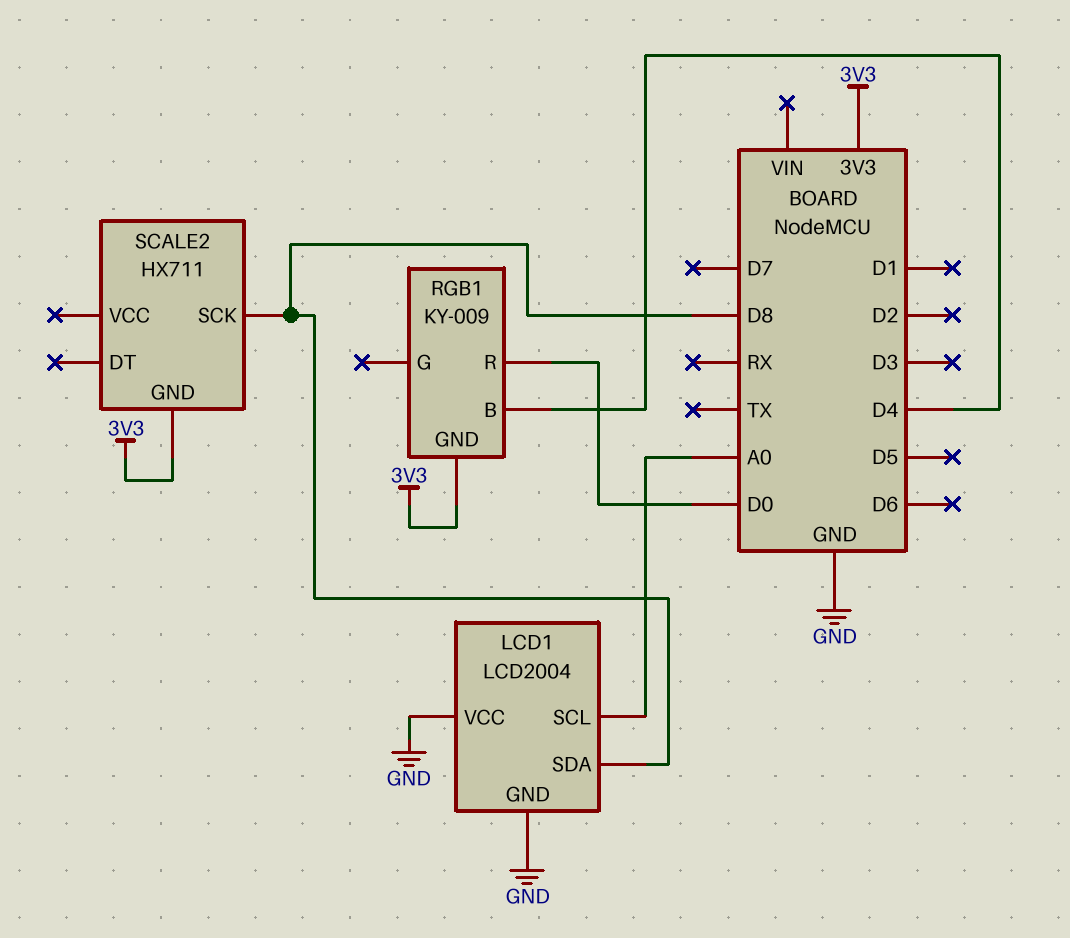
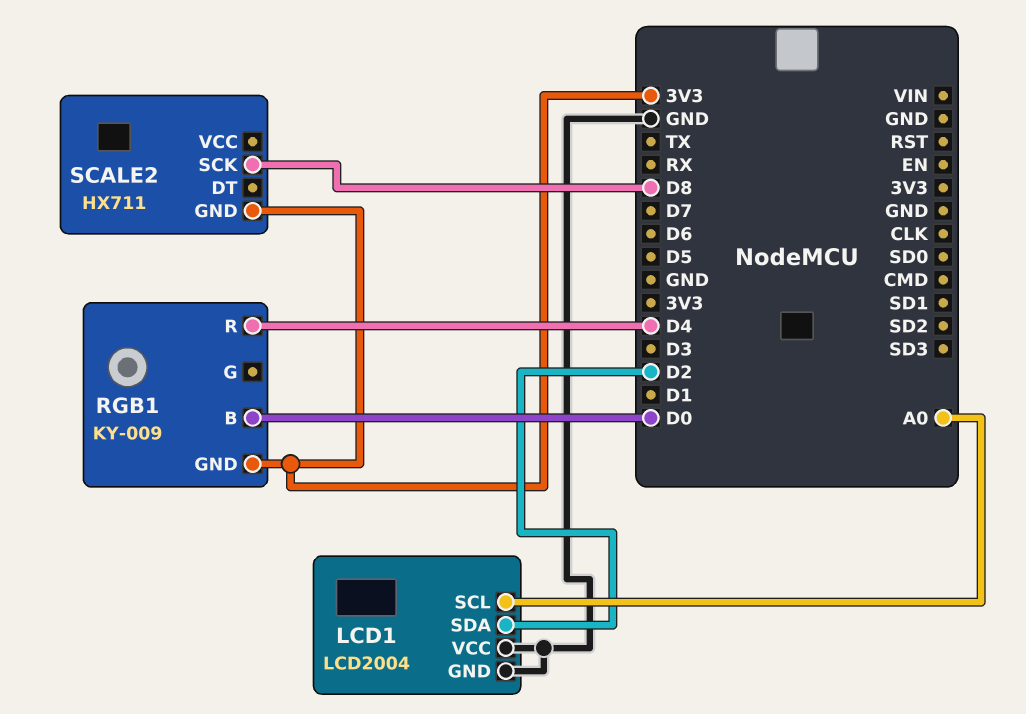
LCD1 pin SDA: D8 -> D2
RGB1 pin B: D4 -> D0
RGB1 pin R: D0 -> D4

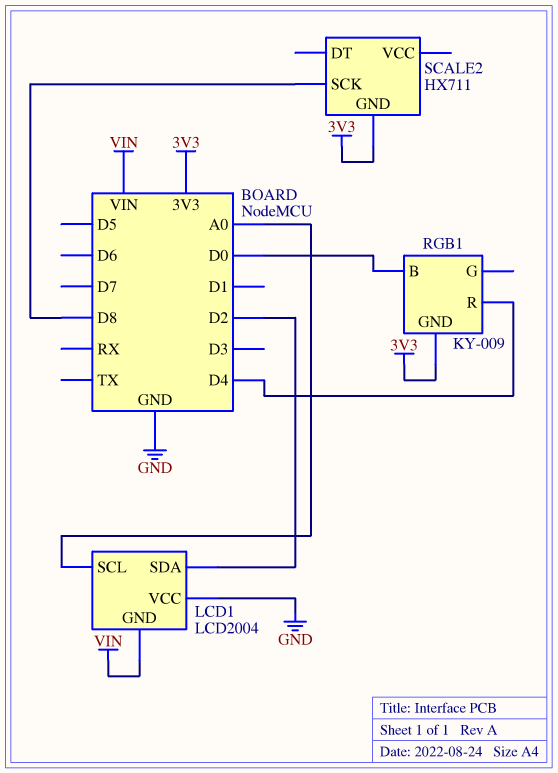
LCD1 pin GND: GND -> VIN

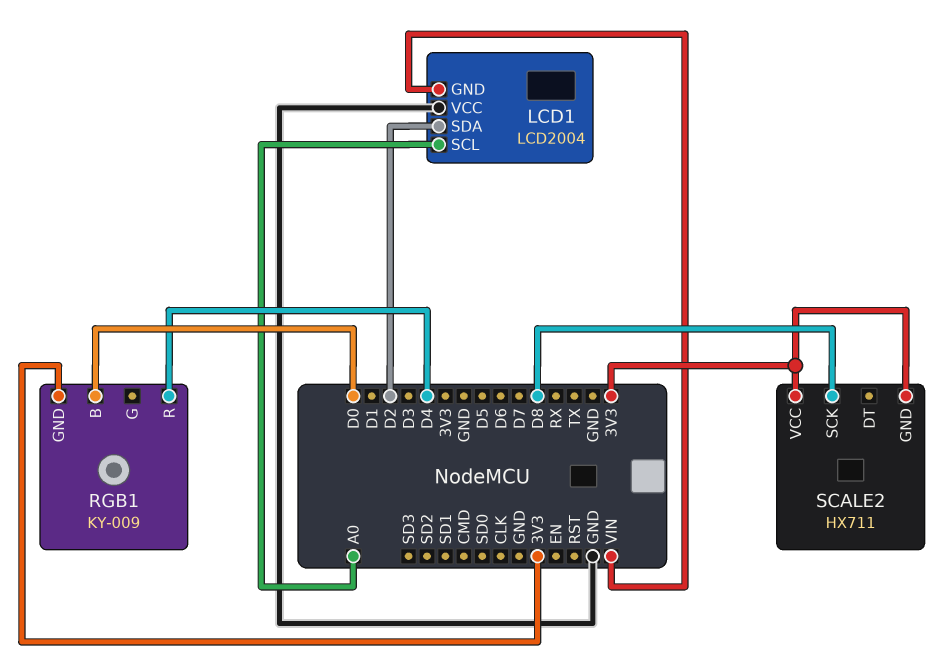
SCALE2 pin VCC: none -> 3V3

